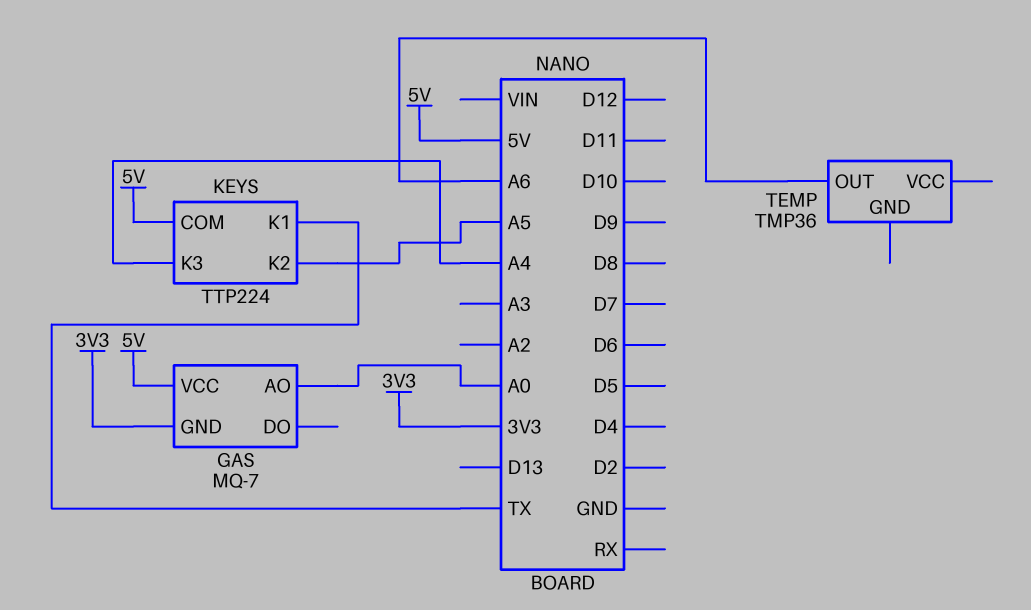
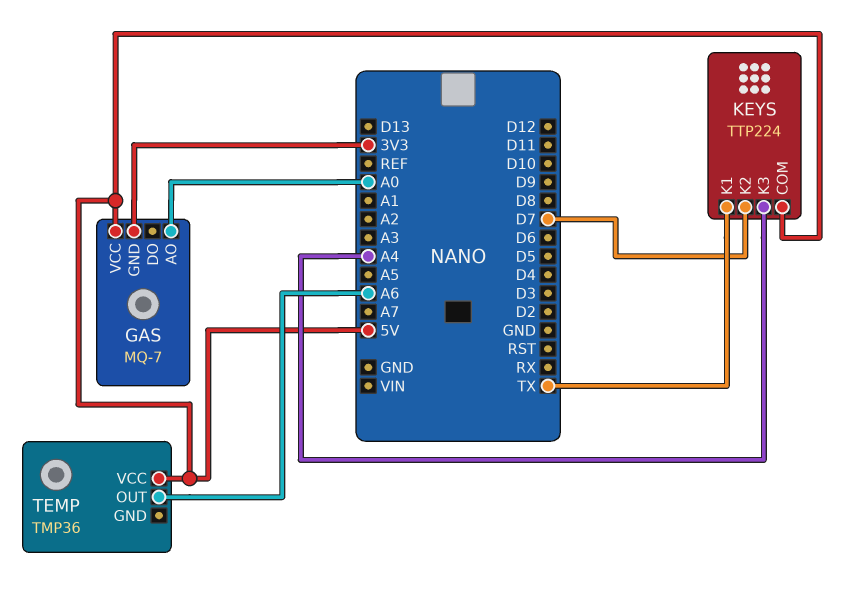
KEYS pin K2: A5 -> D7
TEMP pin VCC: none -> 5V

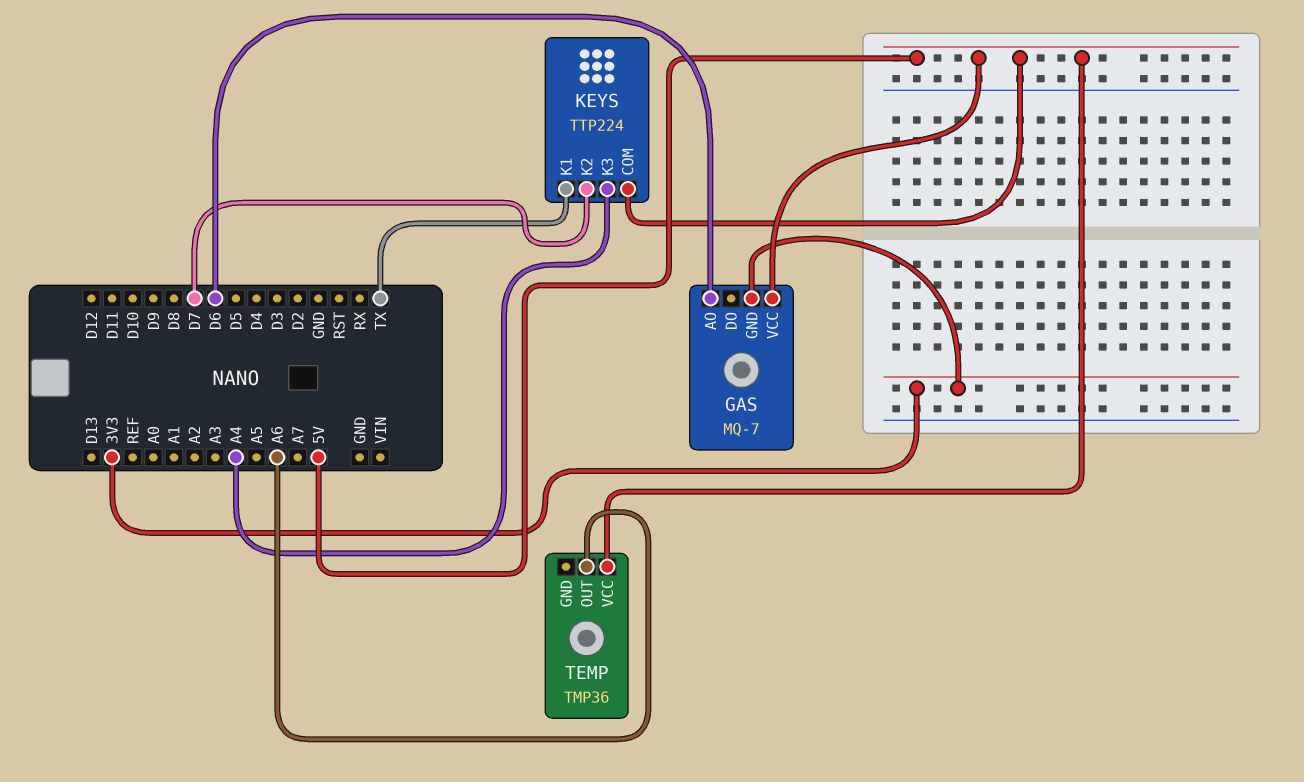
GAS pin AO: A0 -> D6

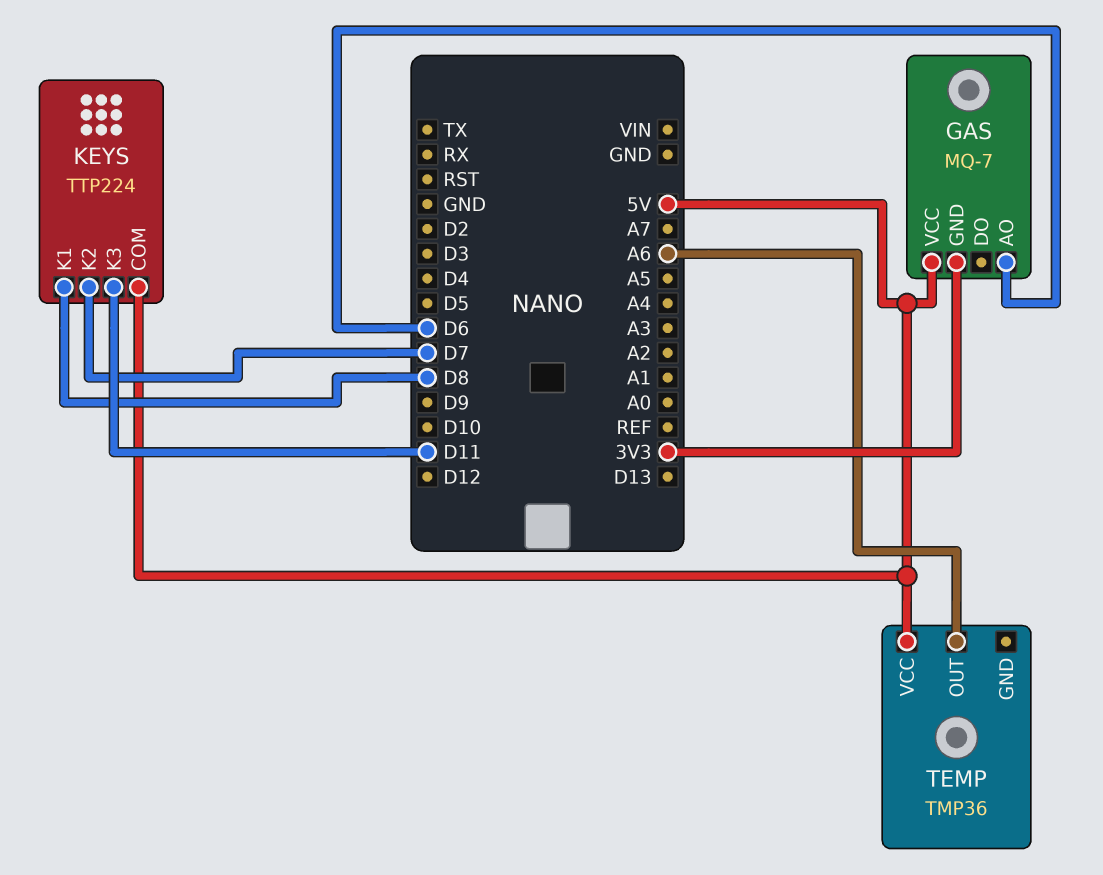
KEYS pin K1: TX -> D8
KEYS pin K3: A4 -> D11

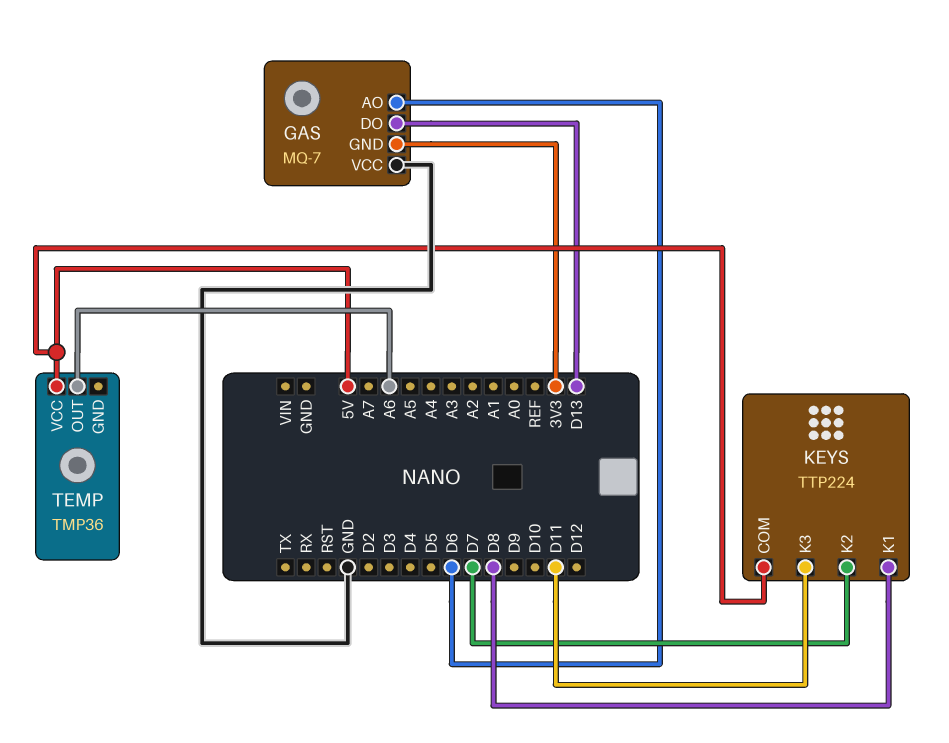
GAS pin DO: none -> D13
GAS pin VCC: 5V -> GND

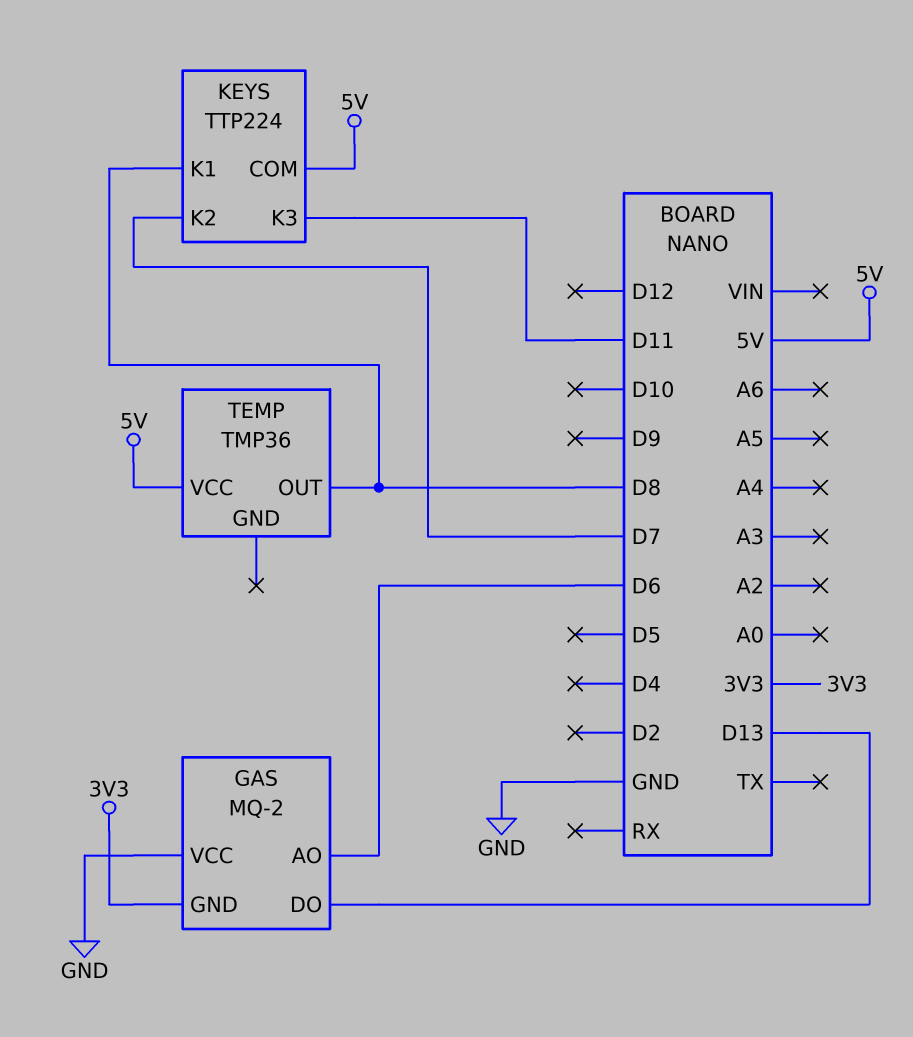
GAS: MQ-7 -> MQ-2
TEMP pin OUT: A6 -> D8

